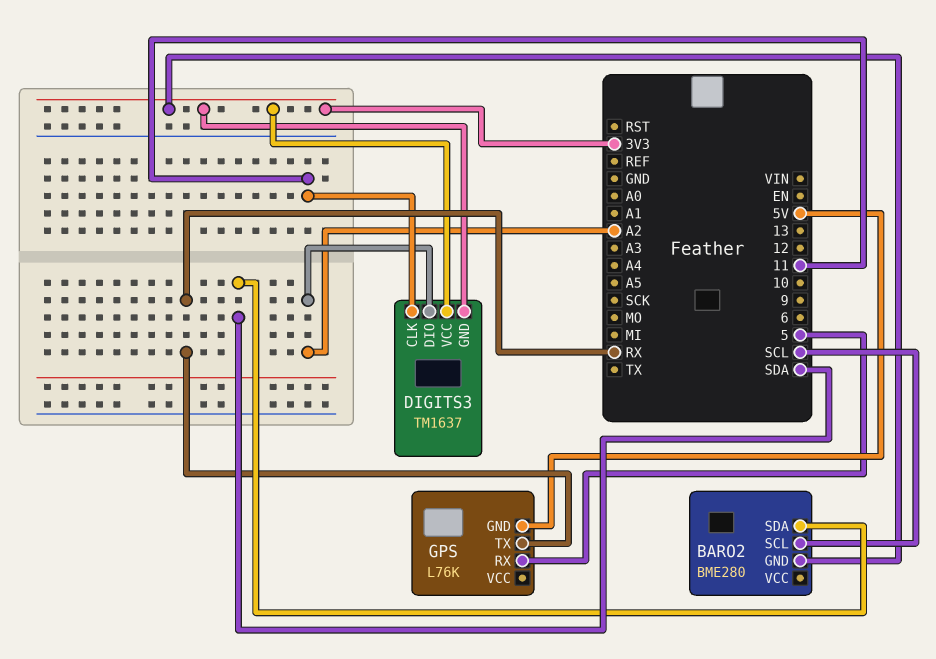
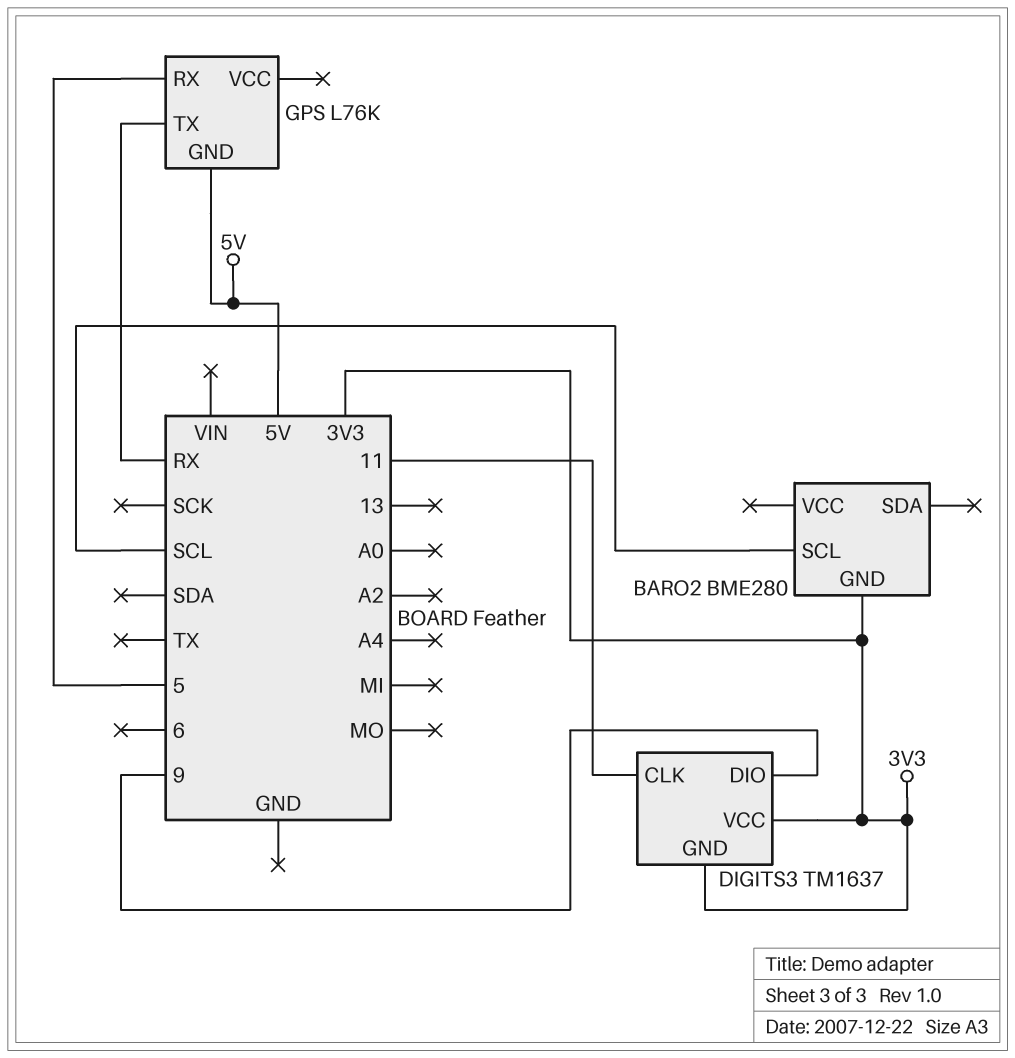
BARO2 pin SDA: SDA -> none
DIGITS3 pin DIO: A2 -> 9

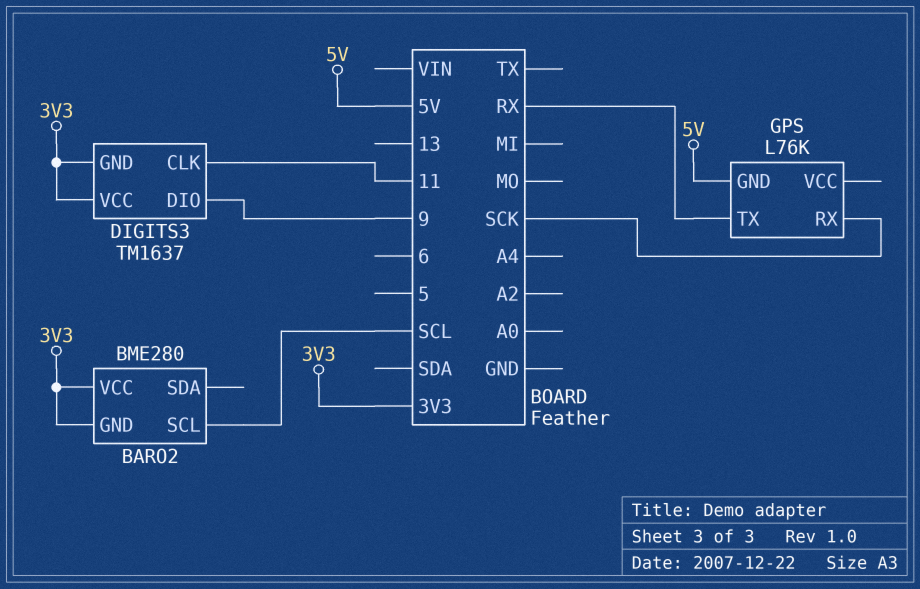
BARO2 pin VCC: none -> 3V3
GPS pin RX: 5 -> SCK

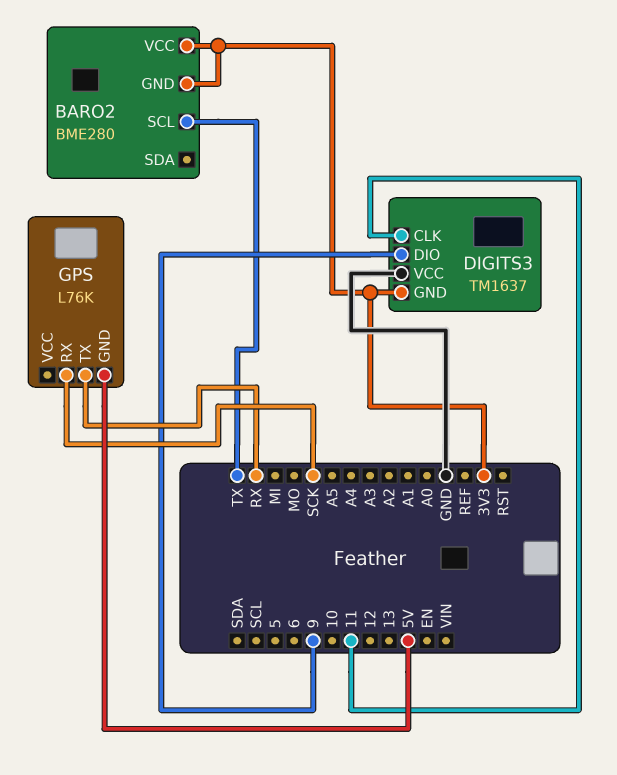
BARO2 pin SCL: SCL -> TX
DIGITS3 pin VCC: 3V3 -> GND

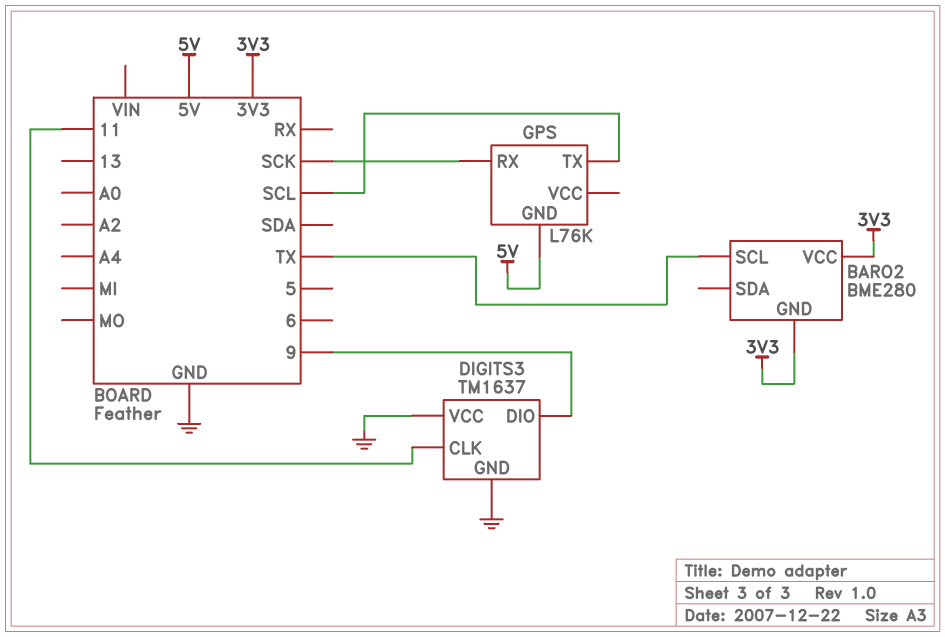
DIGITS3 pin GND: 3V3 -> GND
GPS pin TX: RX -> SCL

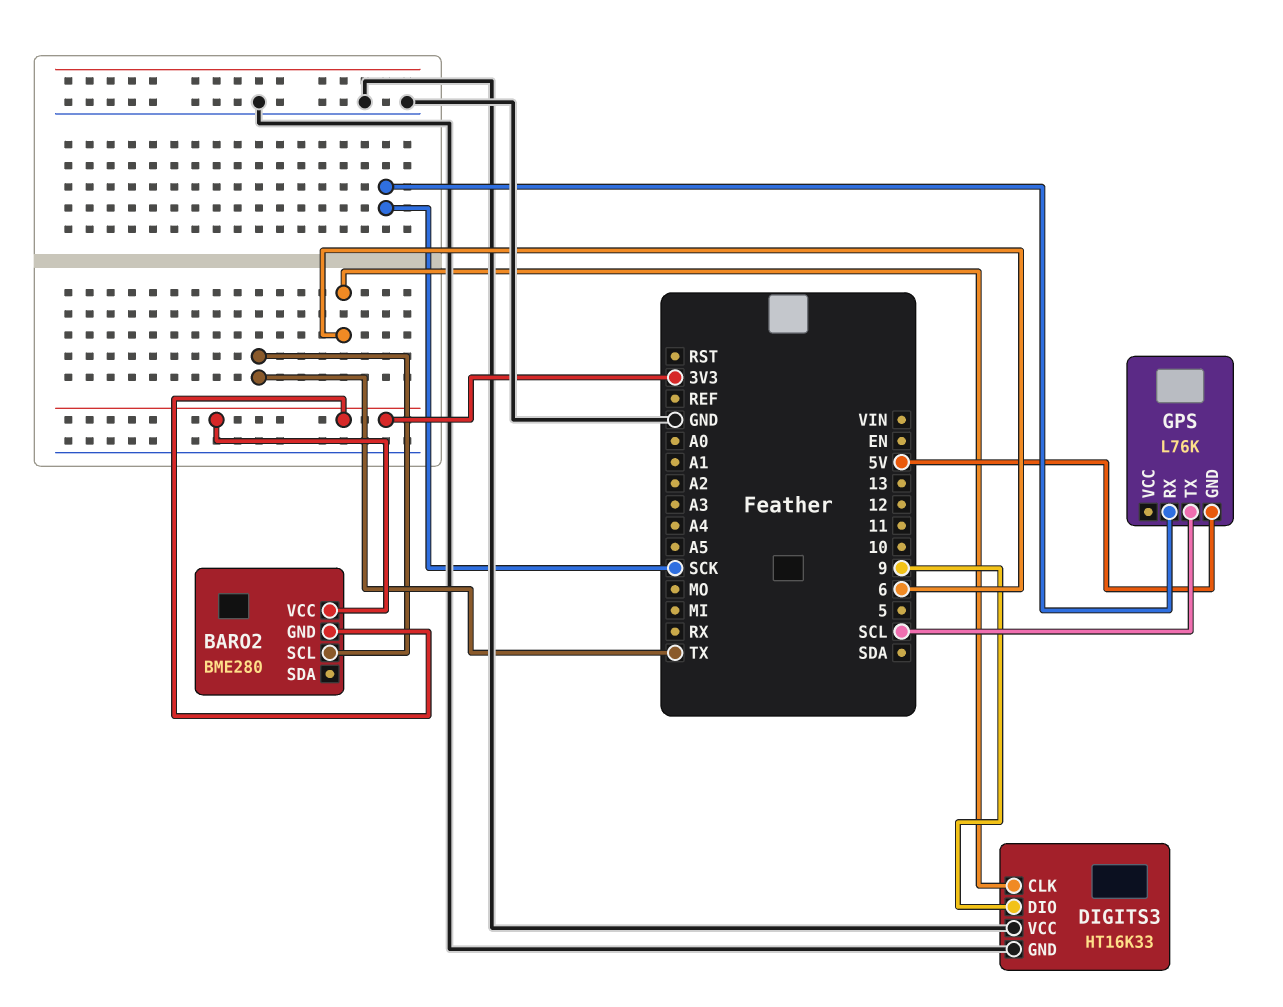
DIGITS3: TM1637 -> HT16K33
DIGITS3 pin CLK: 11 -> 6

